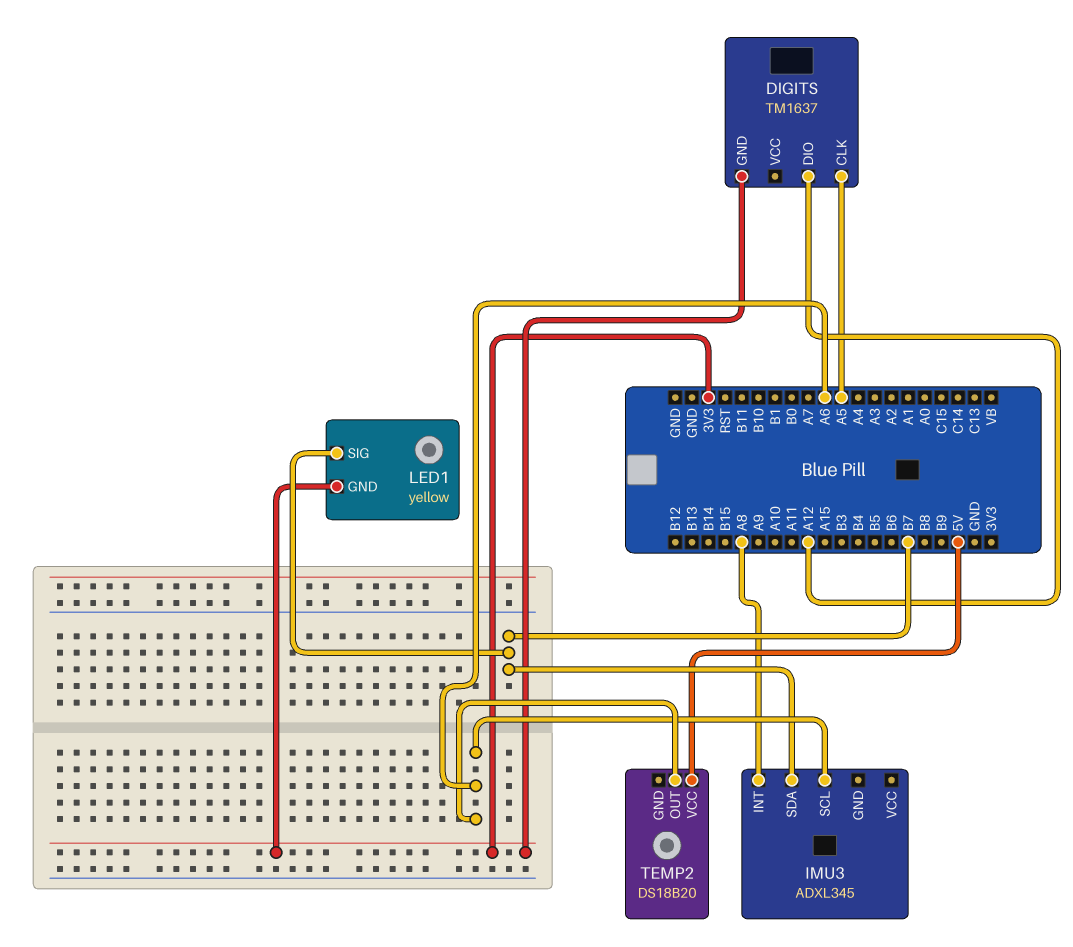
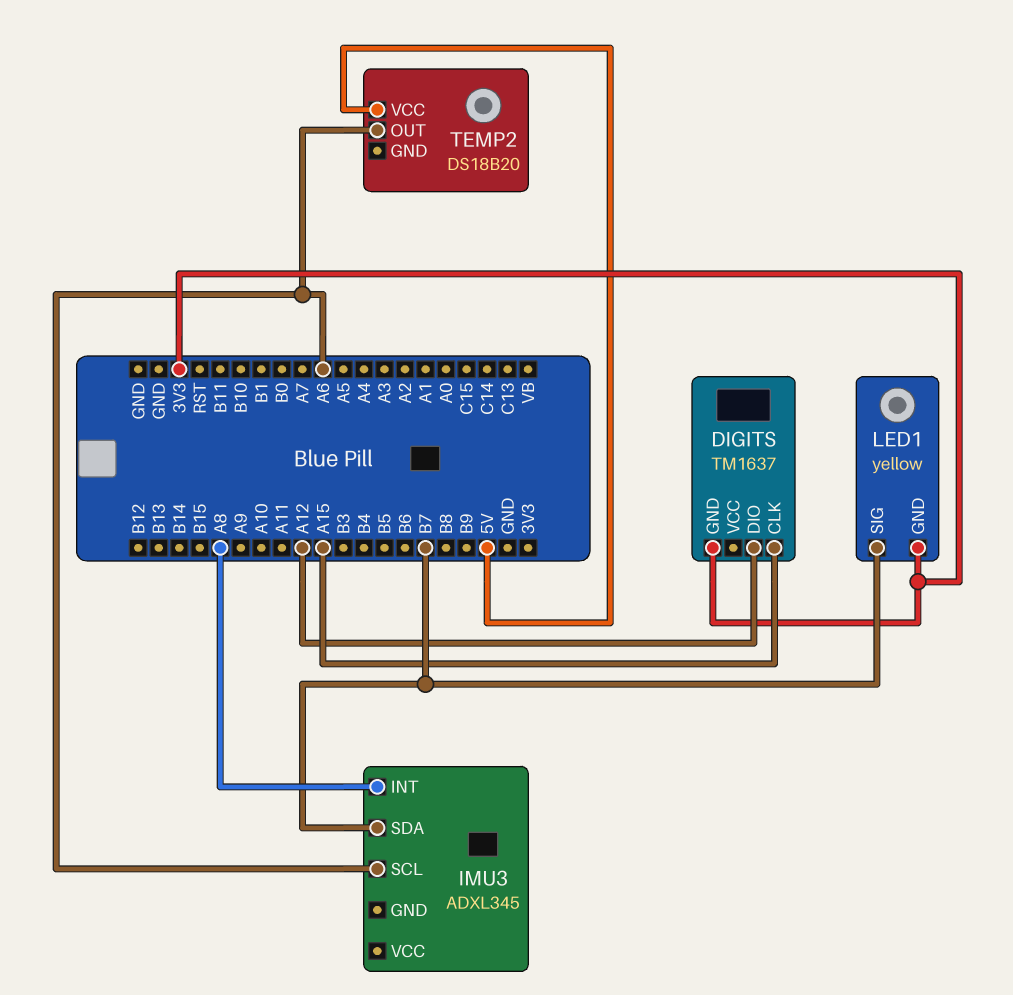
DIGITS pin CLK: A5 -> A15

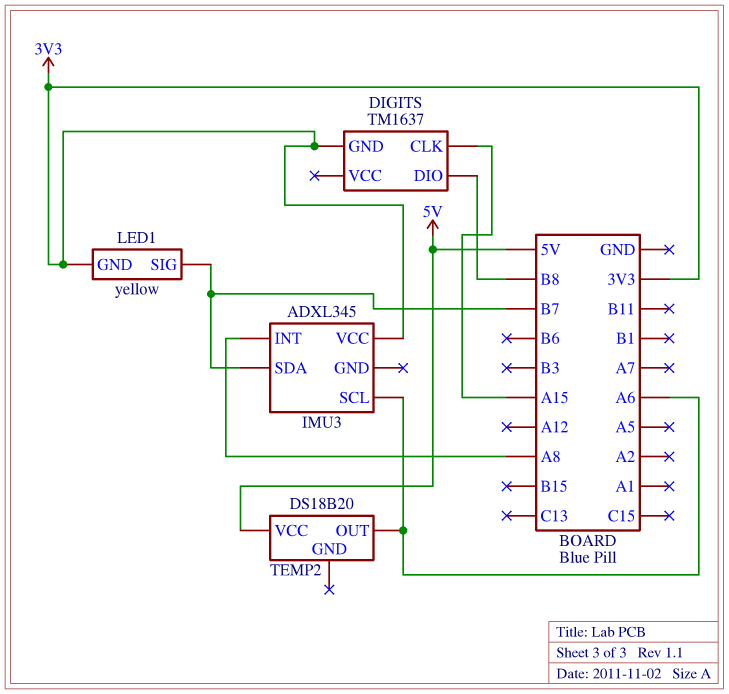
DIGITS pin DIO: A12 -> B8
IMU3 pin VCC: none -> 3V3

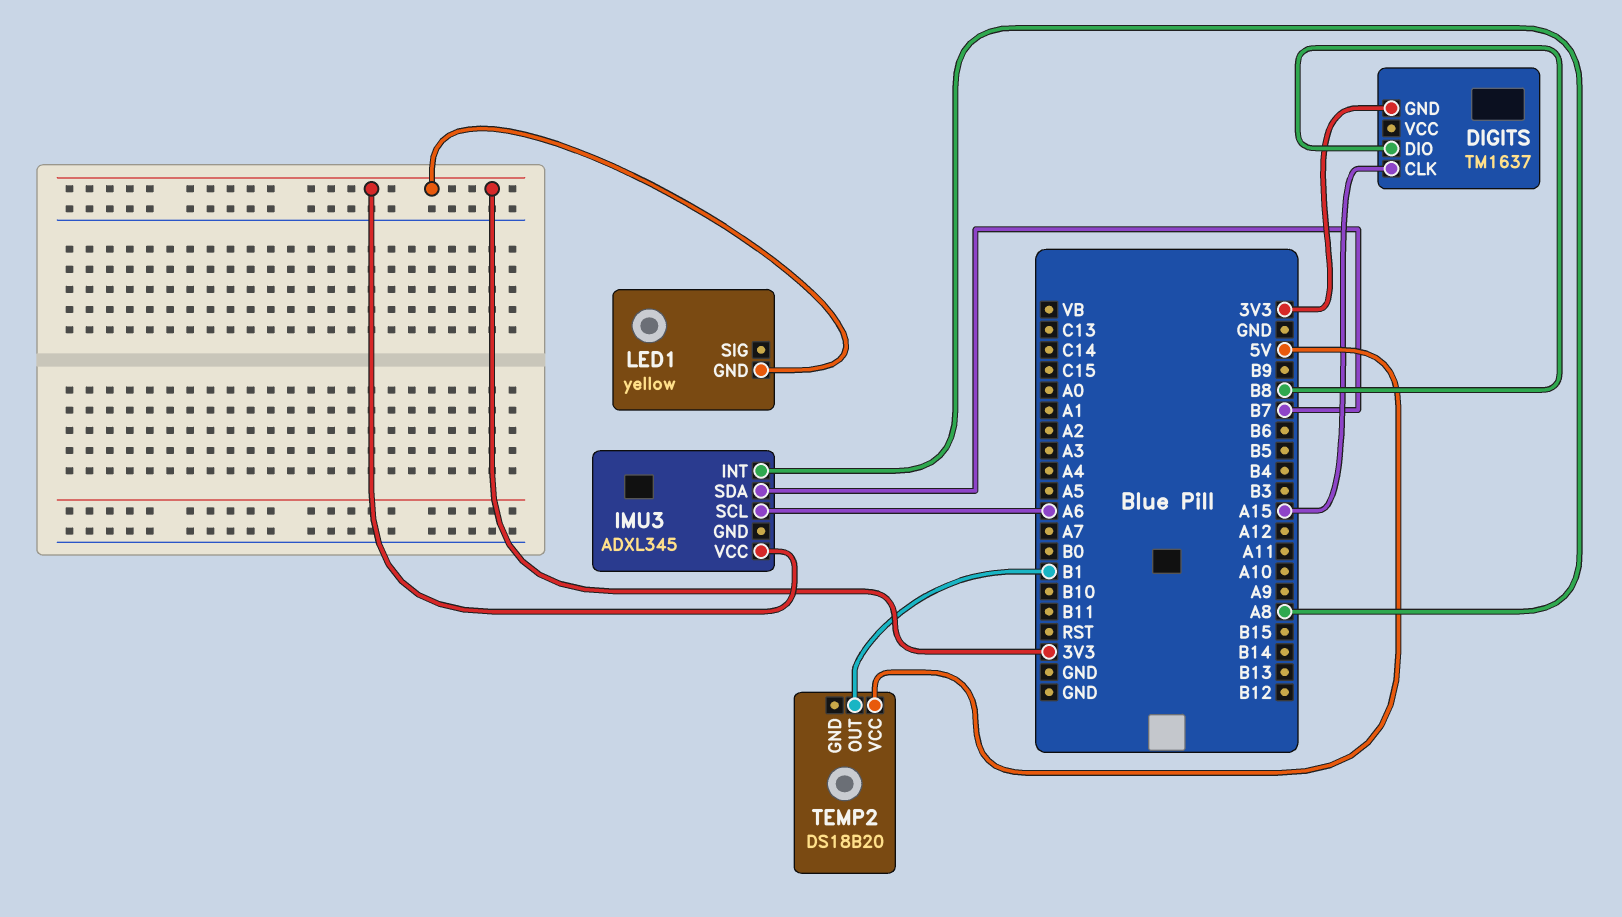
LED1 pin SIG: B7 -> none
TEMP2 pin OUT: A6 -> B1

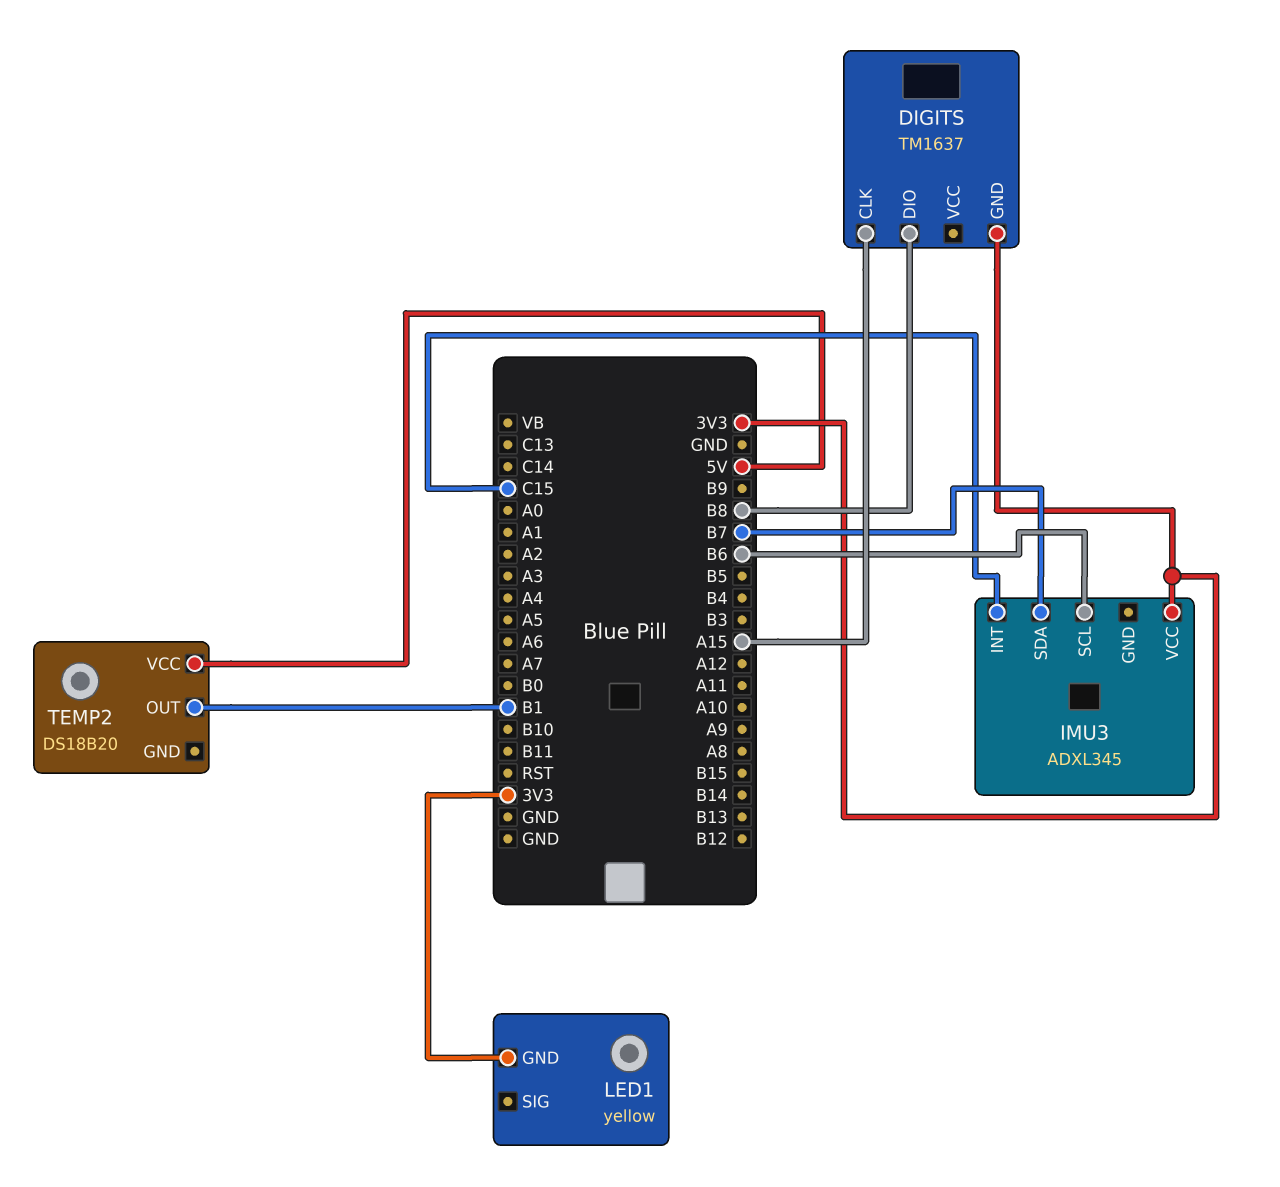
IMU3 pin INT: A8 -> C15
IMU3 pin SCL: A6 -> B6

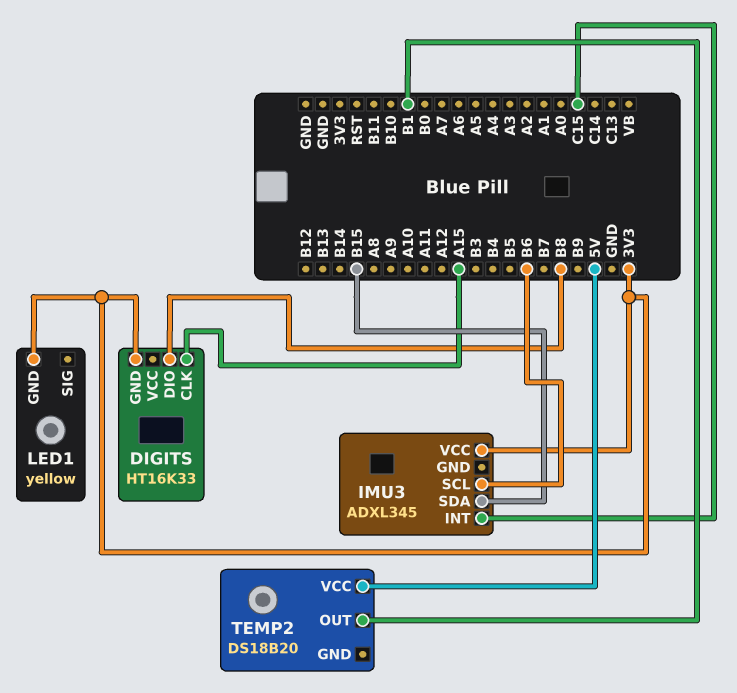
DIGITS: TM1637 -> HT16K33
IMU3 pin SDA: B7 -> B15

